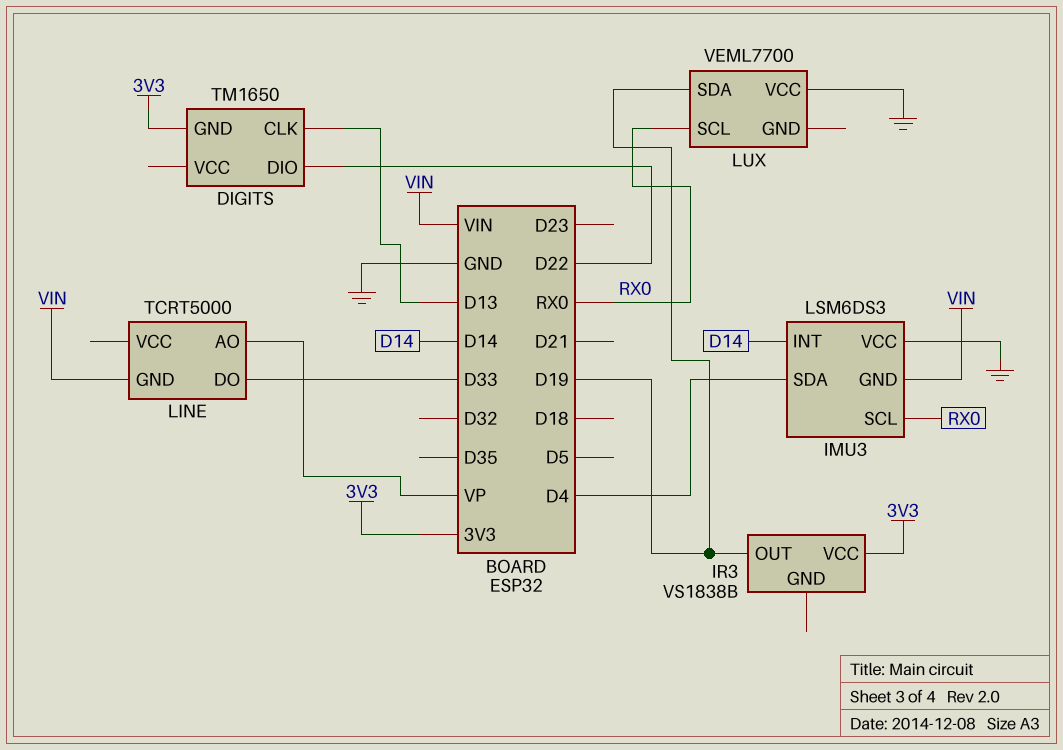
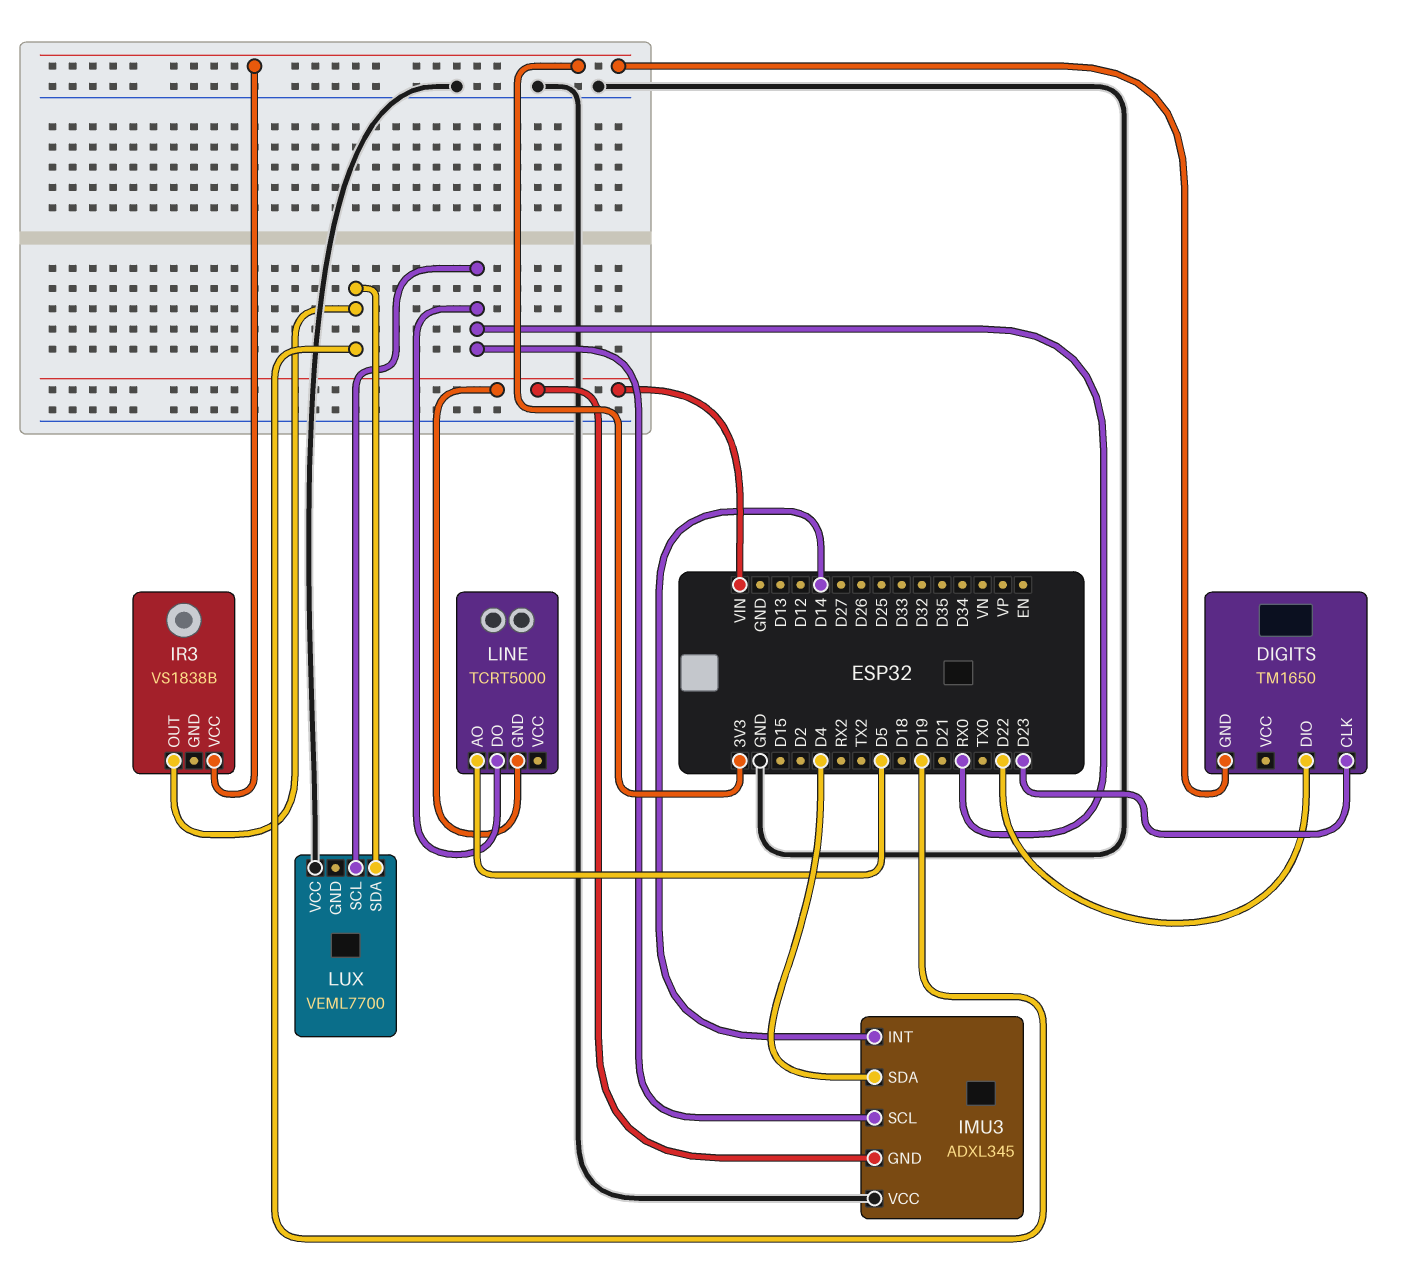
DIGITS pin CLK: D13 -> D23
IMU3: LSM6DS3 -> ADXL345
LINE pin AO: VP -> D5
LINE pin DO: D33 -> RX0

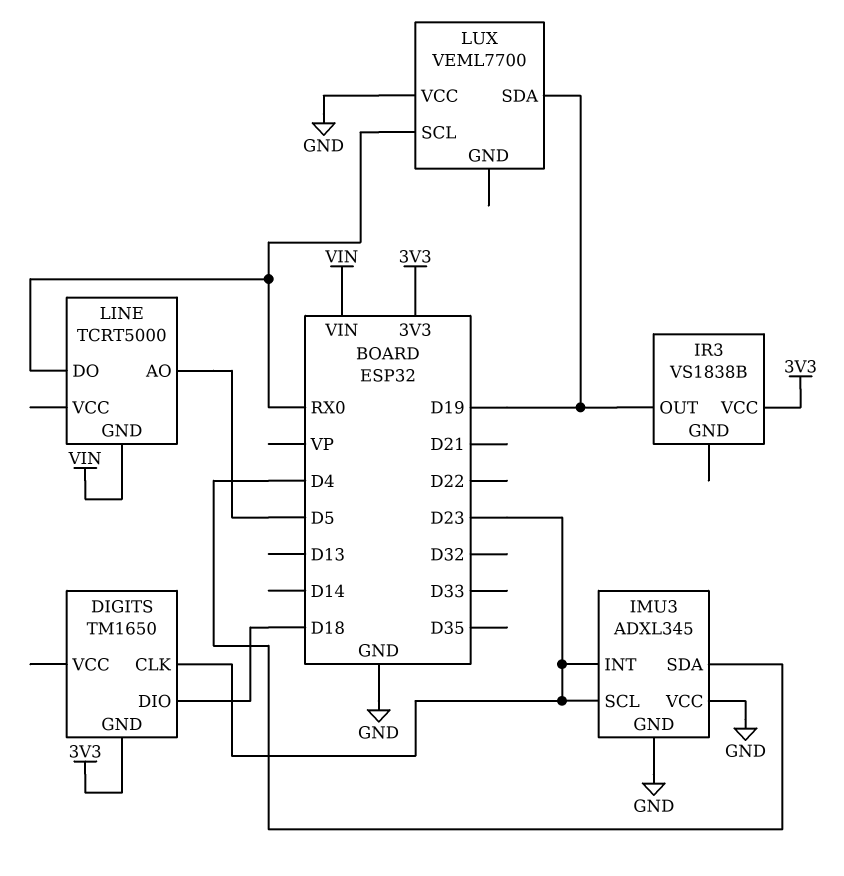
DIGITS pin DIO: D22 -> D18
IMU3 pin GND: VIN -> GND
IMU3 pin INT: D14 -> D23
IMU3 pin SCL: RX0 -> D23

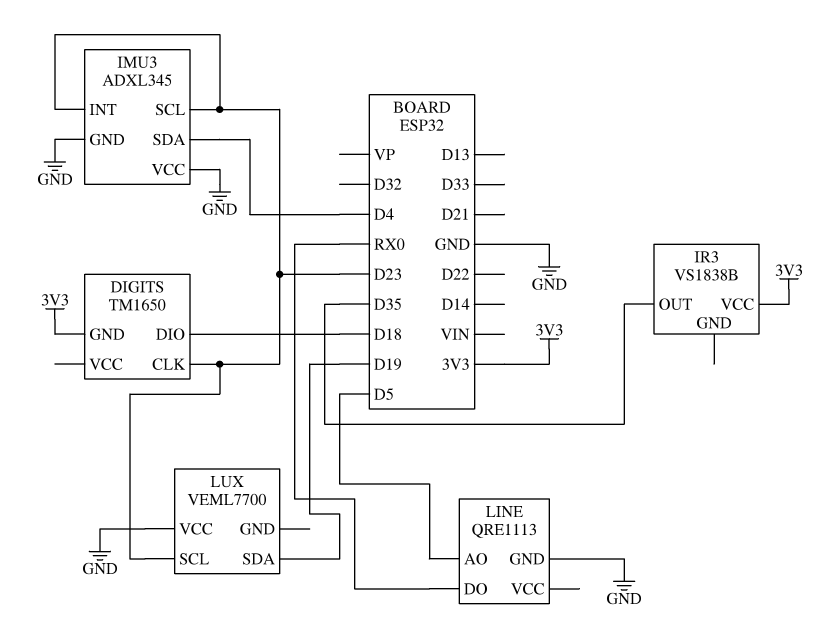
IR3 pin OUT: D19 -> D35
LINE: TCRT5000 -> QRE1113
LINE pin GND: VIN -> GND
LUX pin SCL: RX0 -> D23

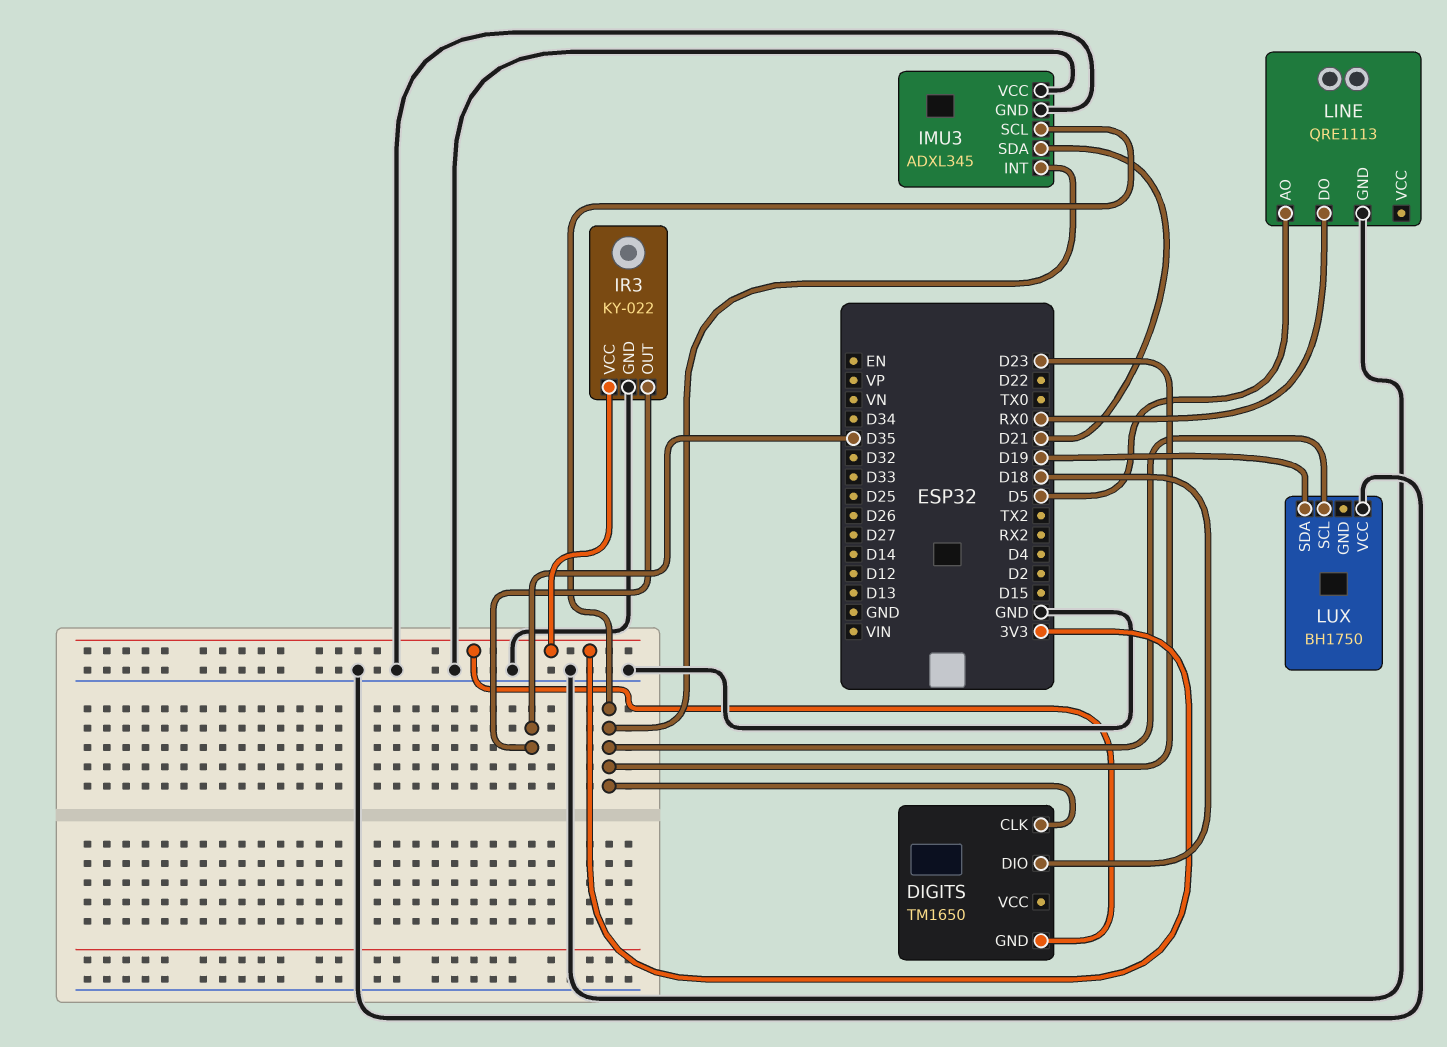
IMU3 pin SDA: D4 -> D21
IR3: VS1838B -> KY-022
IR3 pin GND: none -> GND
LUX: VEML7700 -> BH1750

